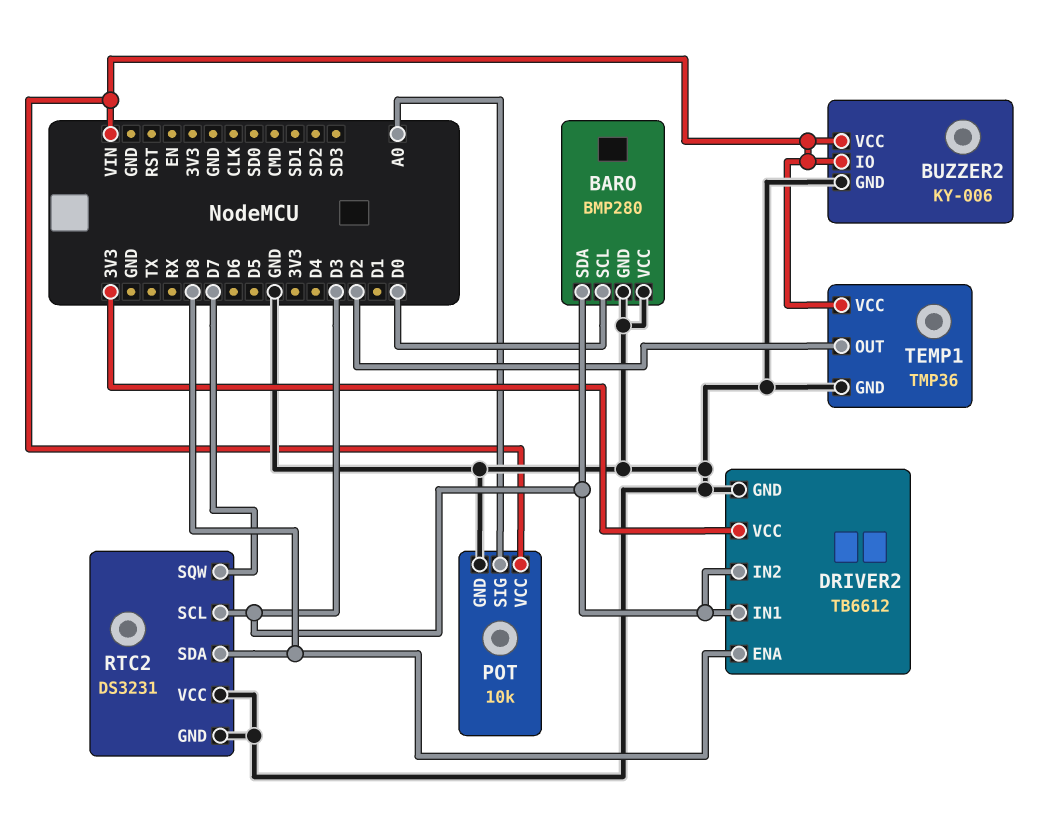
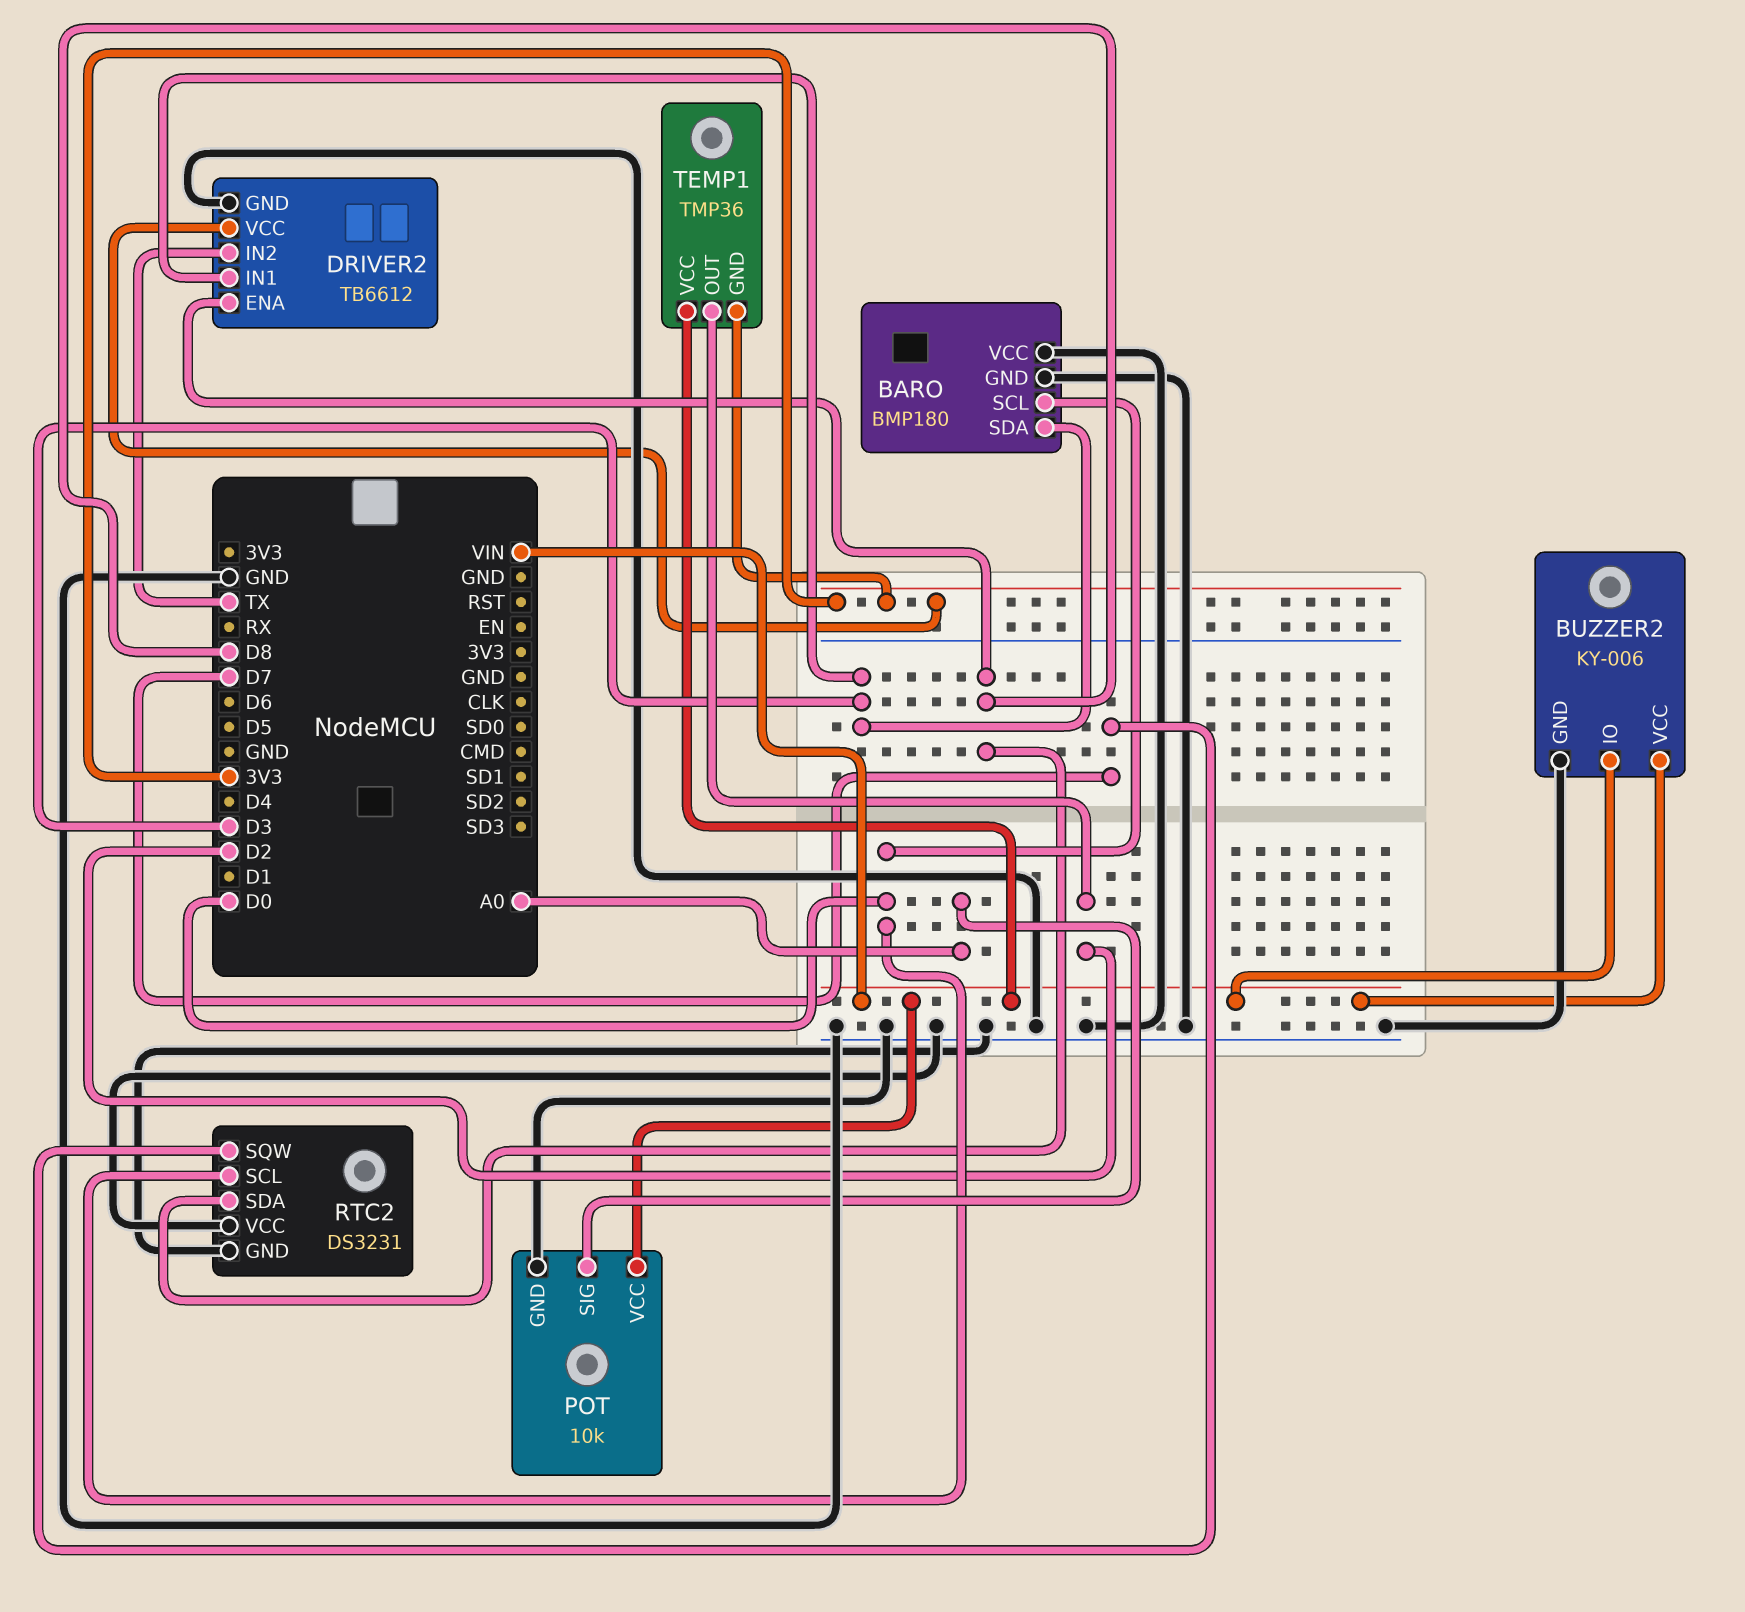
BARO: BMP280 -> BMP180
DRIVER2 pin IN2: D3 -> TX
RTC2 pin SCL: D3 -> D0
TEMP1 pin GND: GND -> 3V3

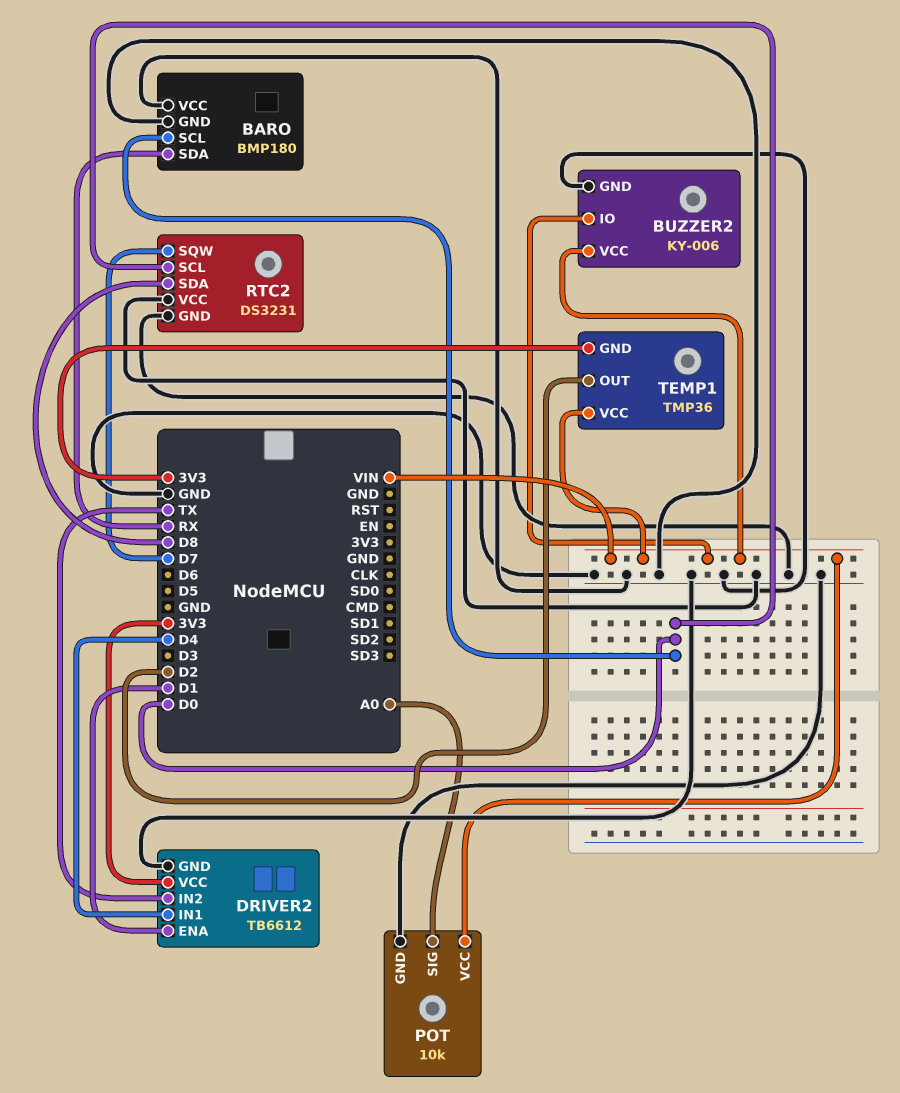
BARO pin SDA: D3 -> RX
DRIVER2 pin ENA: D8 -> D1
DRIVER2 pin IN1: D3 -> D4

